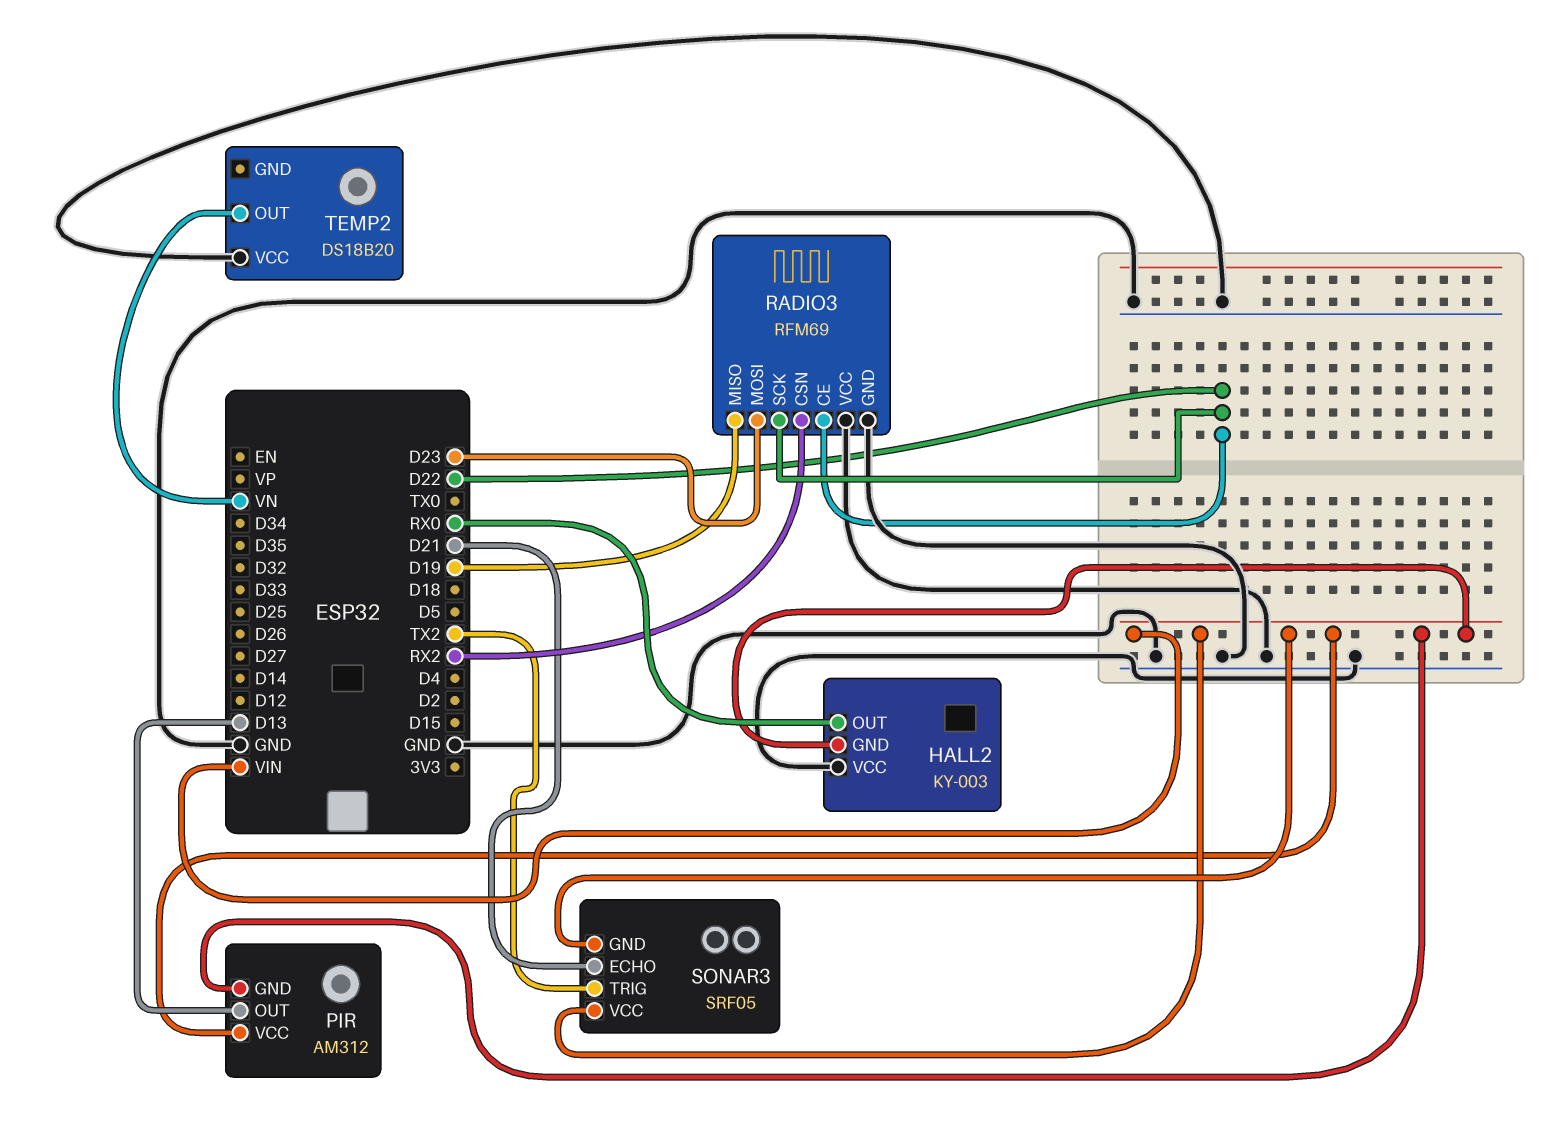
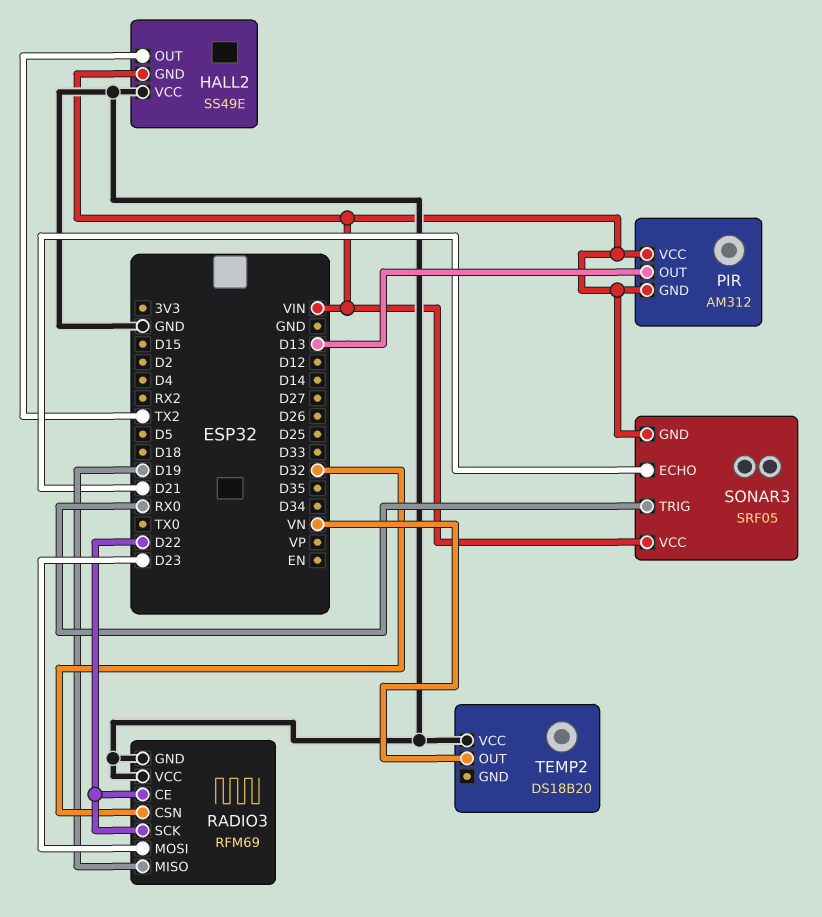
HALL2: KY-003 -> SS49E
HALL2 pin OUT: RX0 -> TX2
RADIO3 pin CSN: RX2 -> D32
SONAR3 pin TRIG: TX2 -> RX0

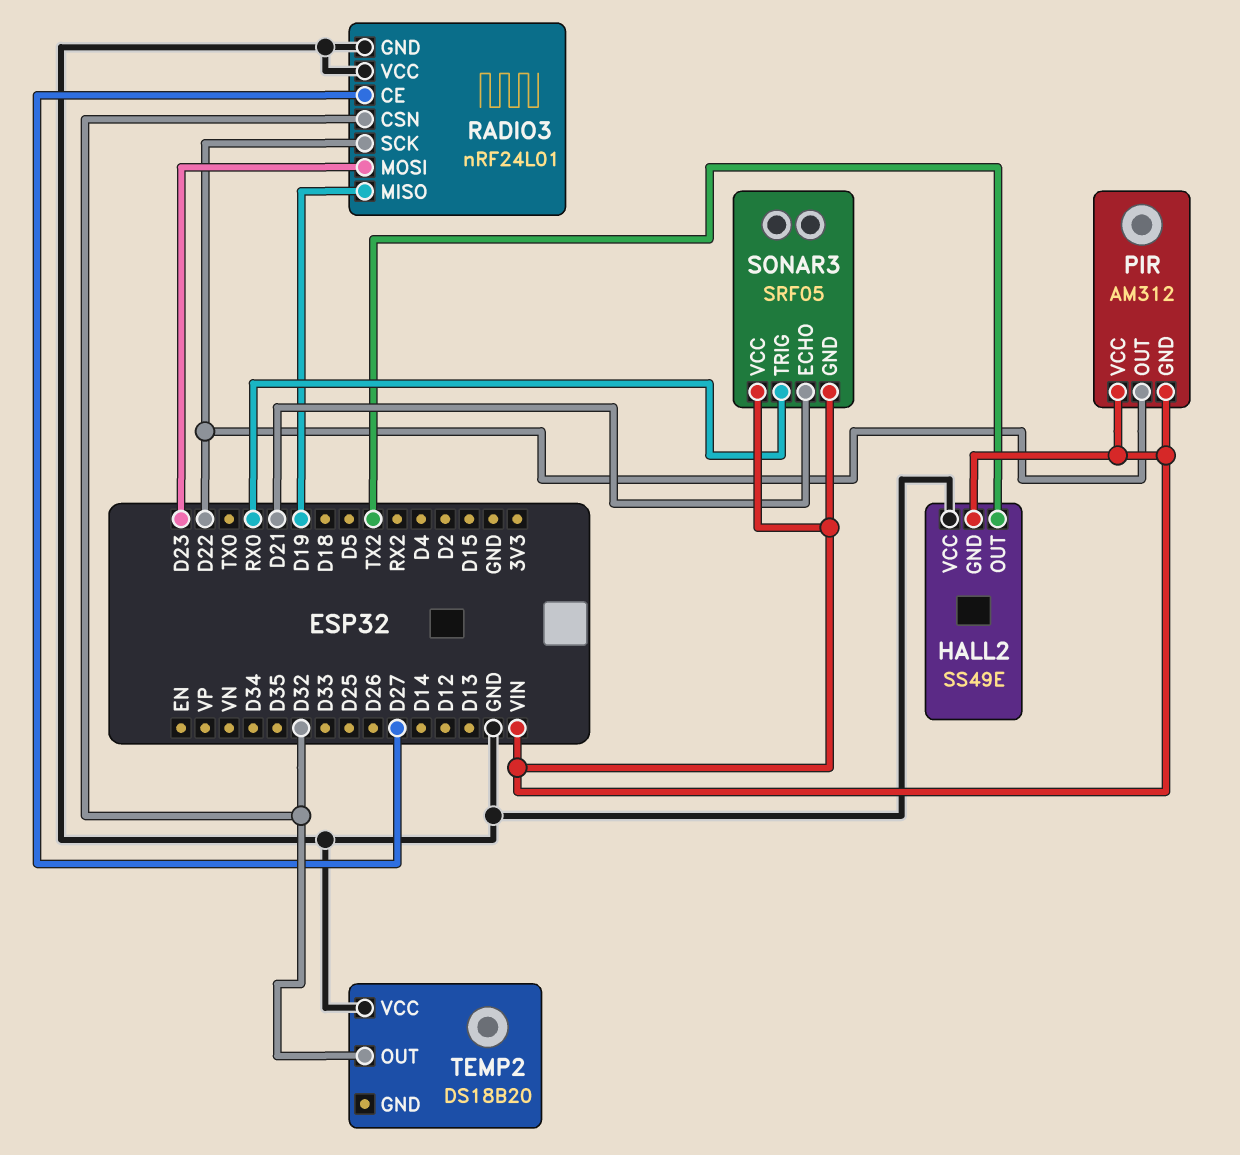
PIR pin OUT: D13 -> D22
RADIO3: RFM69 -> nRF24L01
RADIO3 pin CE: D22 -> D27
TEMP2 pin OUT: VN -> D32

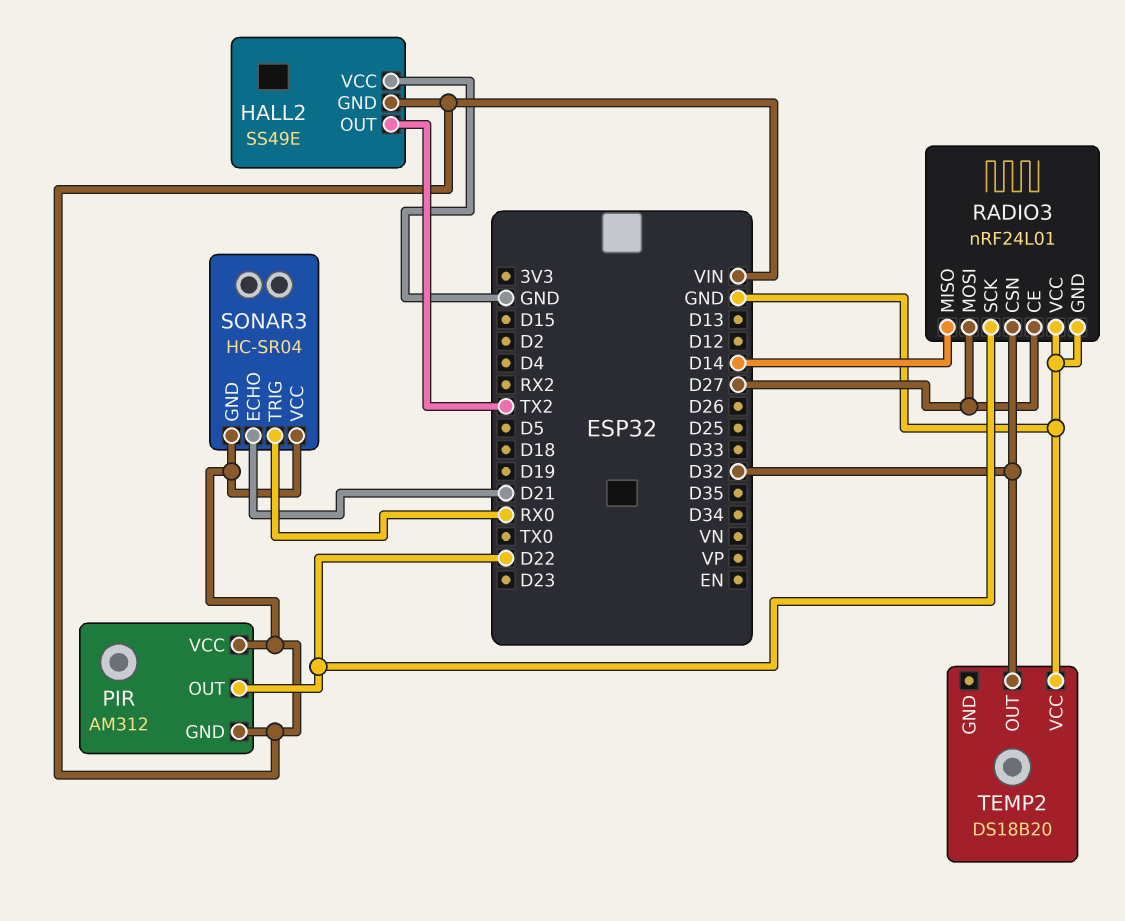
RADIO3 pin MISO: D19 -> D14
RADIO3 pin MOSI: D23 -> D27
SONAR3: SRF05 -> HC-SR04

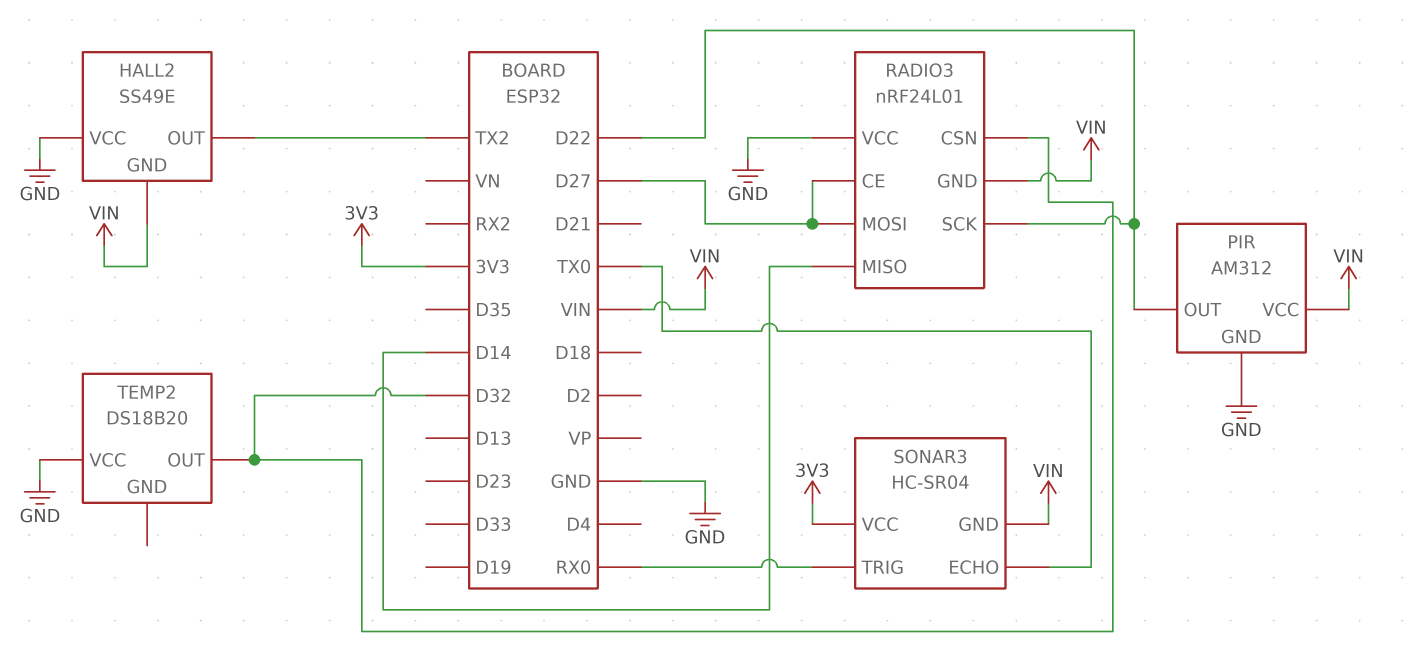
PIR pin GND: VIN -> GND
RADIO3 pin GND: GND -> VIN
SONAR3 pin ECHO: D21 -> TX0
SONAR3 pin VCC: VIN -> 3V3

